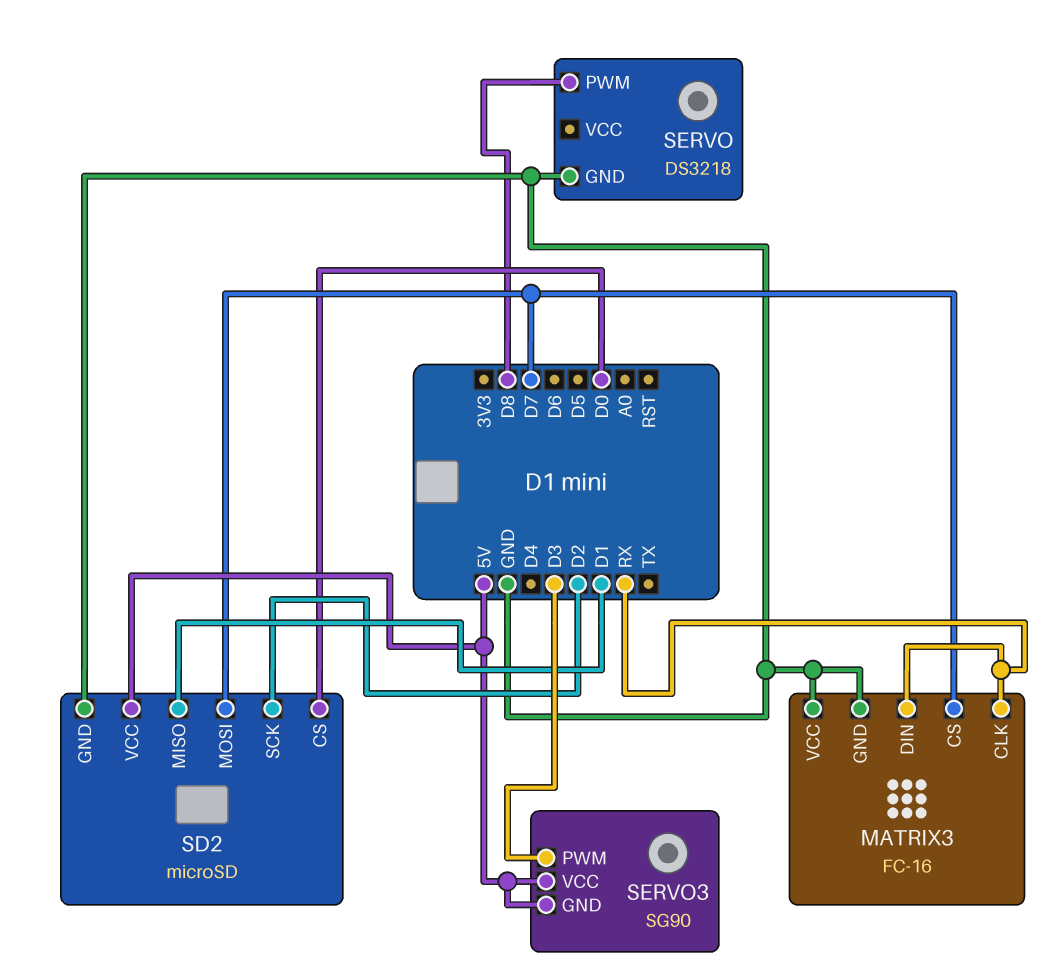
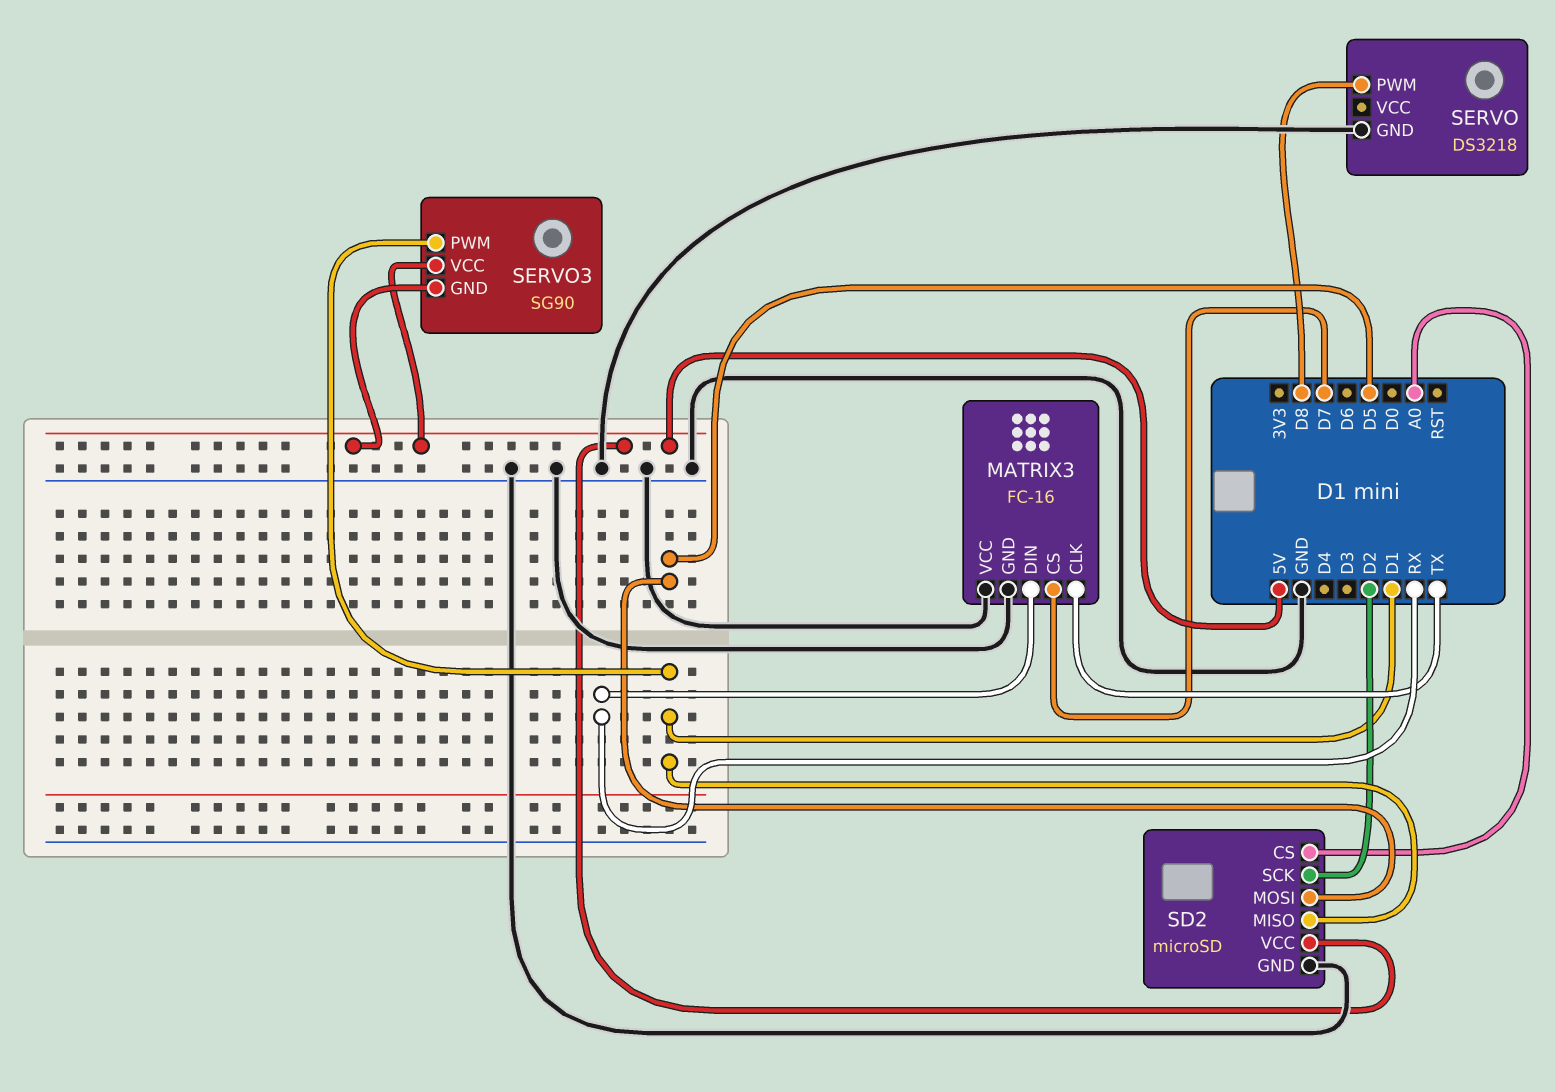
MATRIX3 pin CLK: RX -> TX
SD2 pin CS: D0 -> A0
SD2 pin MOSI: D7 -> D5
SERVO3 pin PWM: D3 -> D1

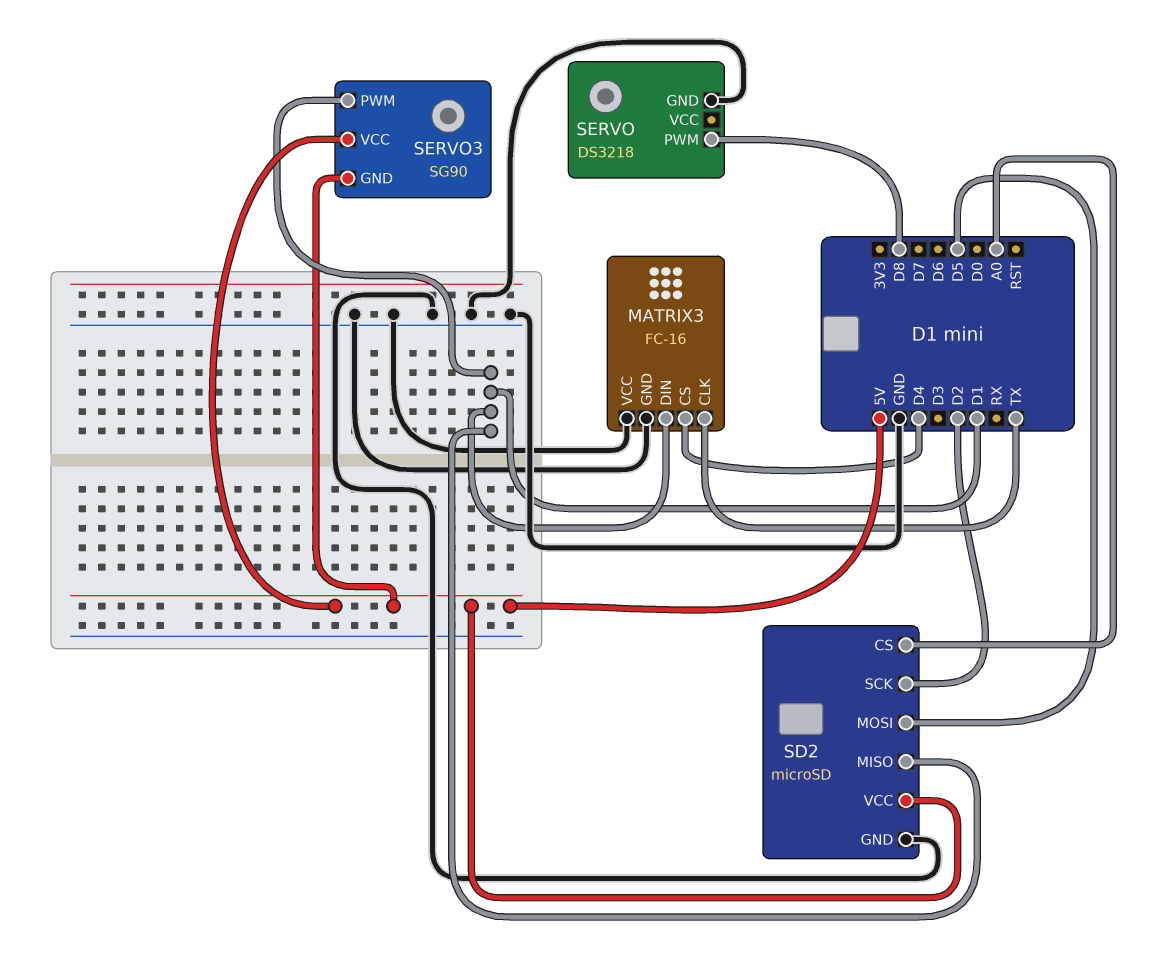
MATRIX3 pin CS: D7 -> D4
MATRIX3 pin DIN: RX -> D1

